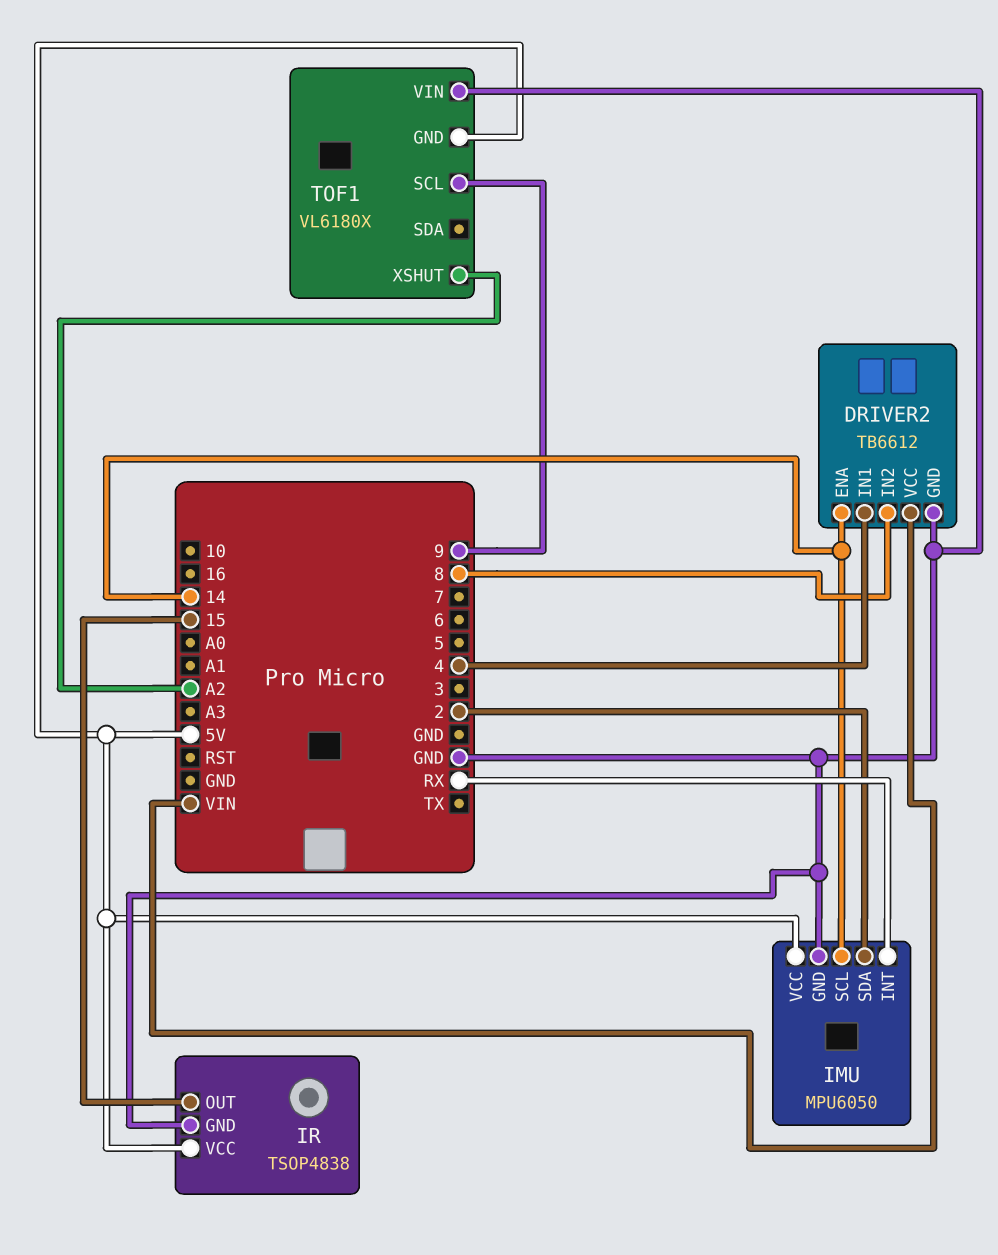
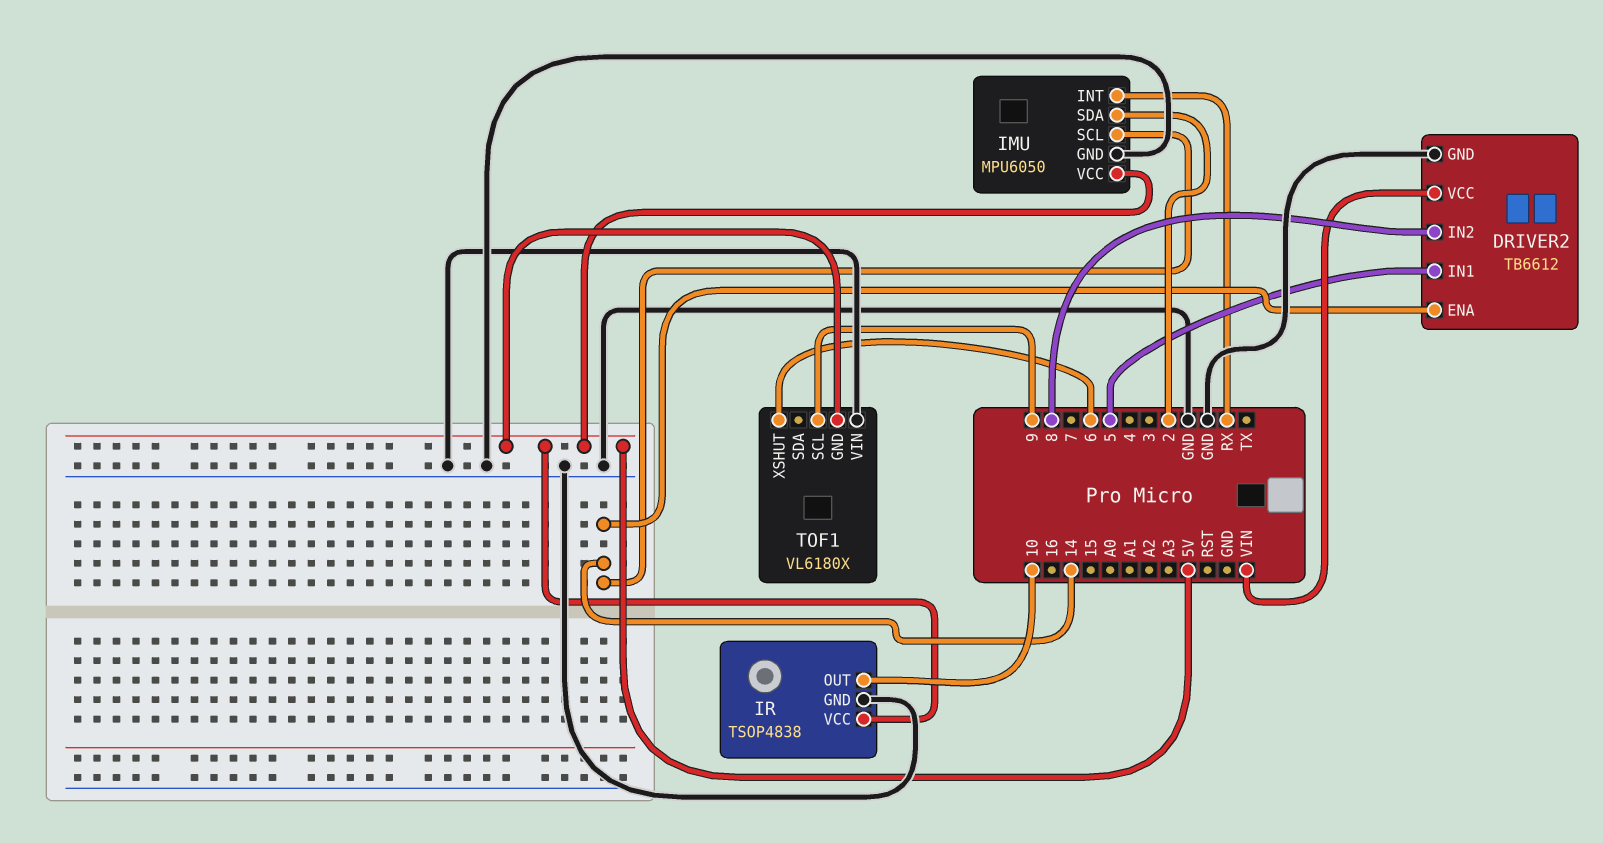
DRIVER2 pin IN1: 4 -> 5
IR pin OUT: 15 -> 10
TOF1 pin XSHUT: A2 -> 6

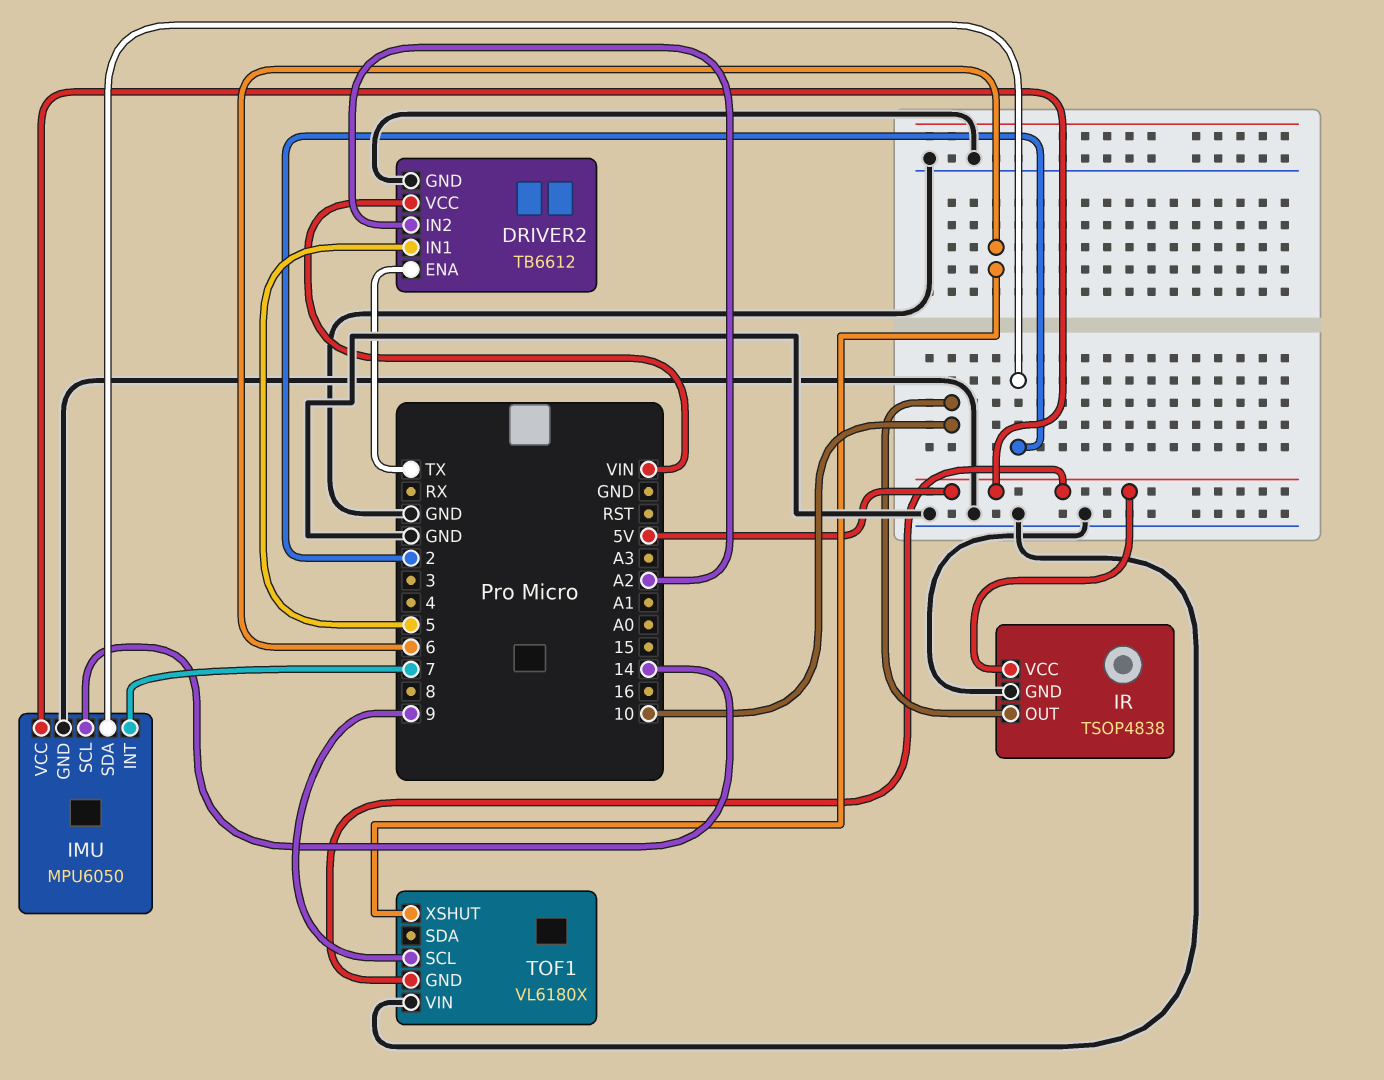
DRIVER2 pin ENA: 14 -> TX
DRIVER2 pin IN2: 8 -> A2
IMU pin INT: RX -> 7

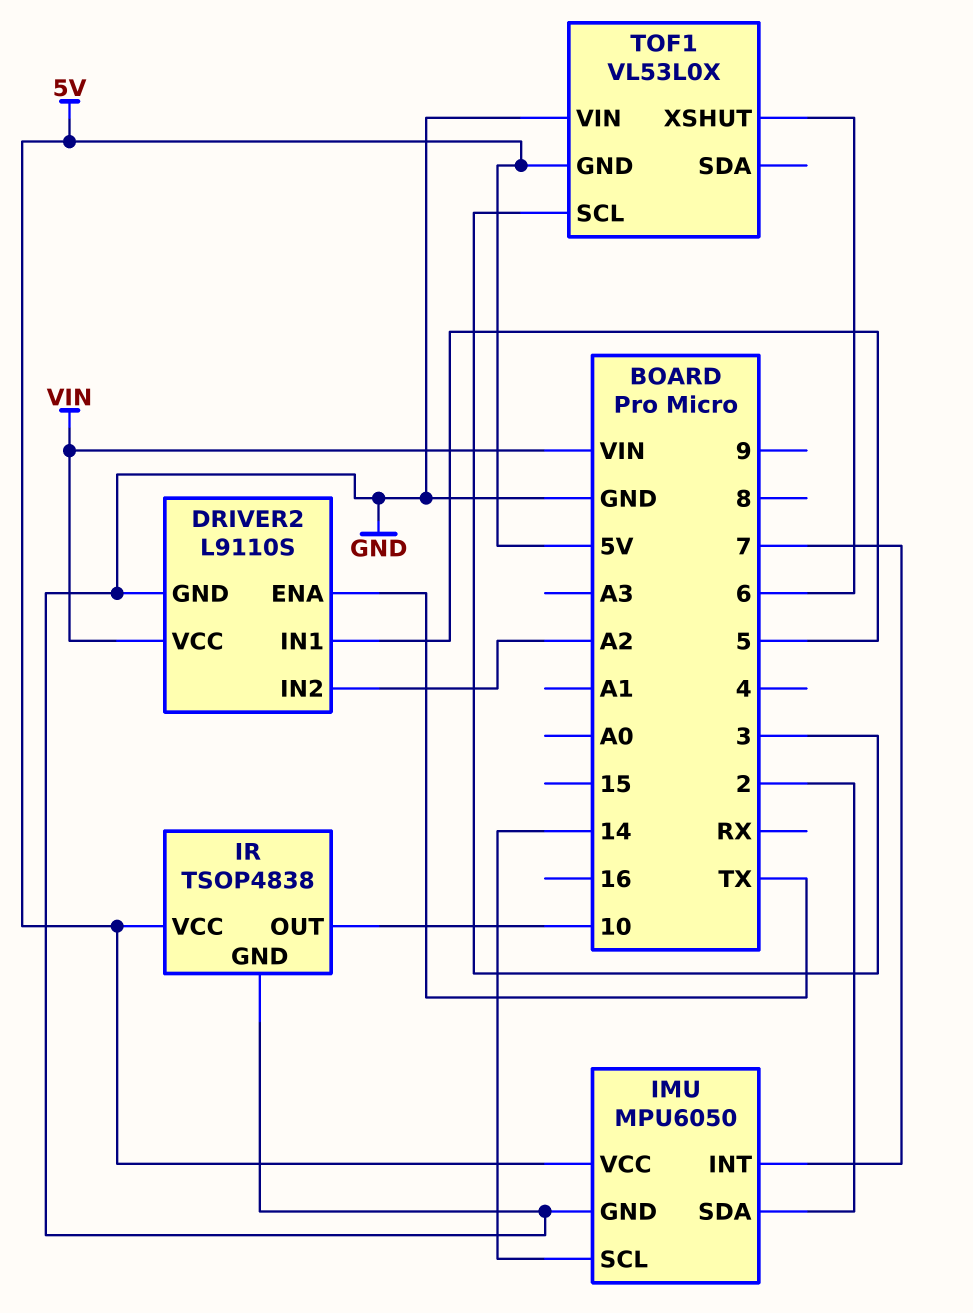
DRIVER2: TB6612 -> L9110S
TOF1: VL6180X -> VL53L0X
TOF1 pin SCL: 9 -> 3

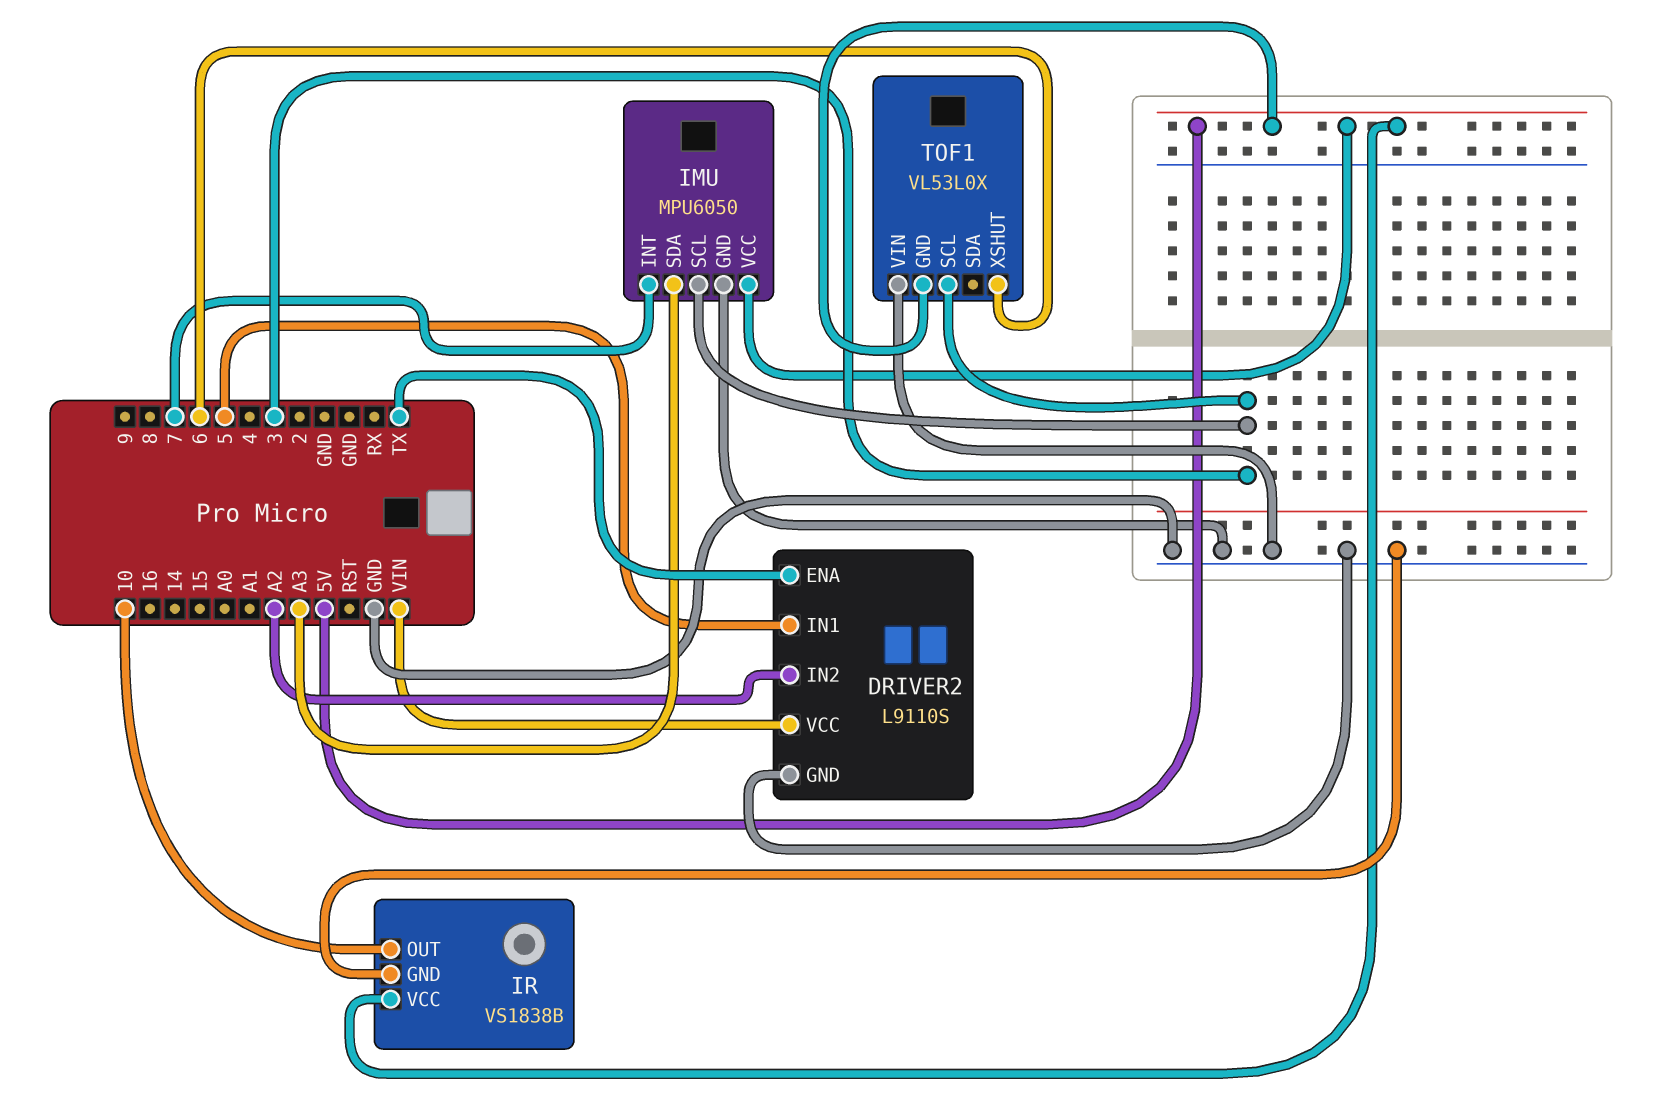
IMU pin SCL: 14 -> 3
IMU pin SDA: 2 -> A3
IR: TSOP4838 -> VS1838B

